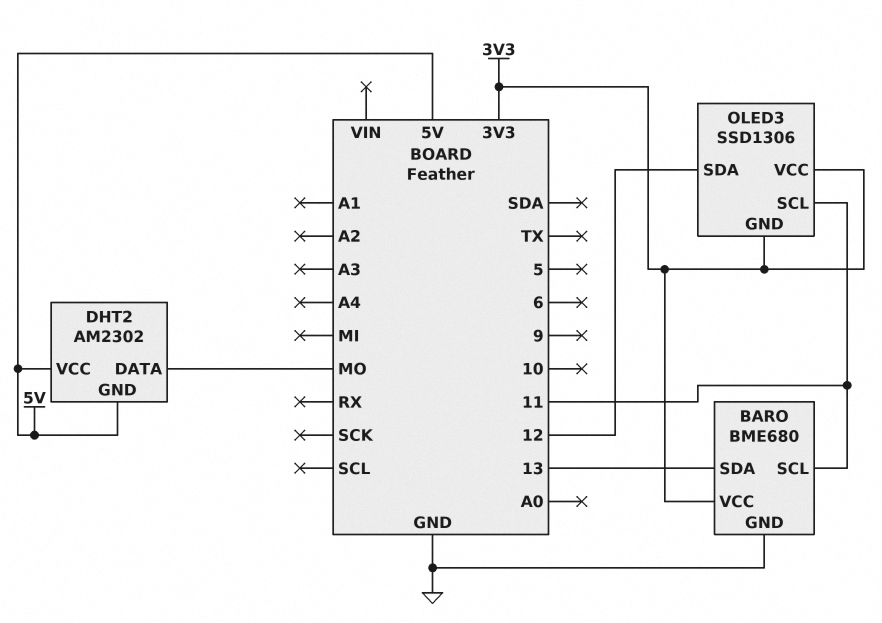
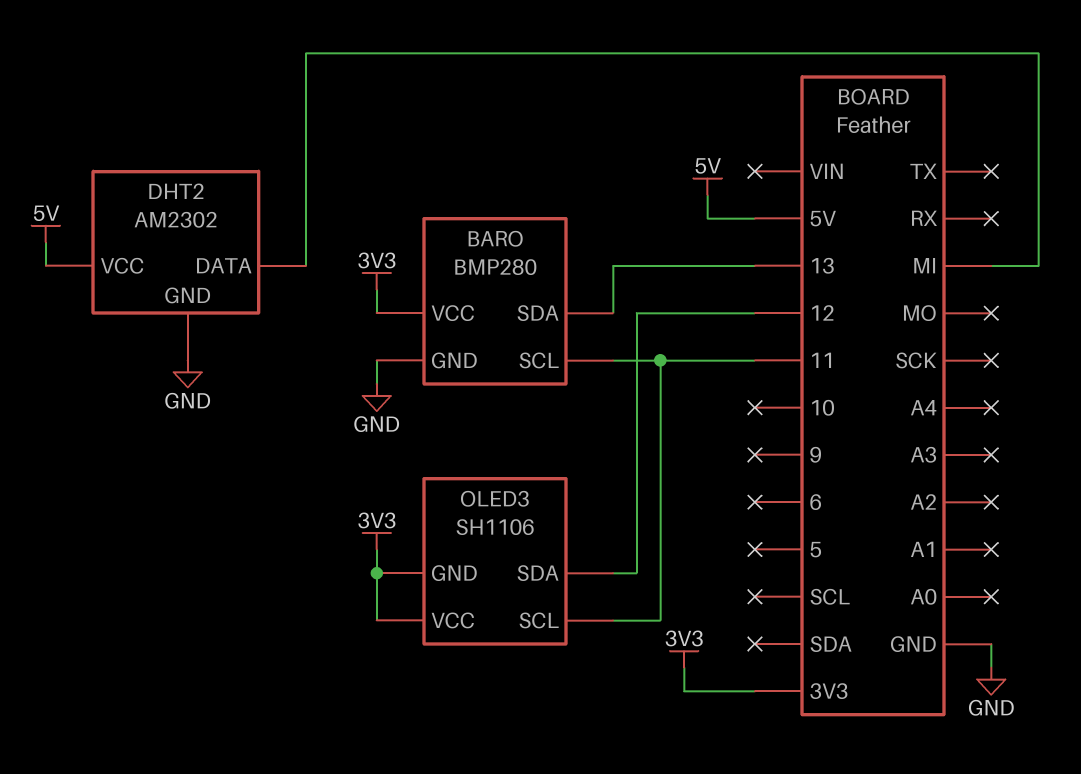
BARO: BME680 -> BMP280
DHT2 pin DATA: MO -> MI
DHT2 pin GND: 5V -> GND
OLED3: SSD1306 -> SH1106

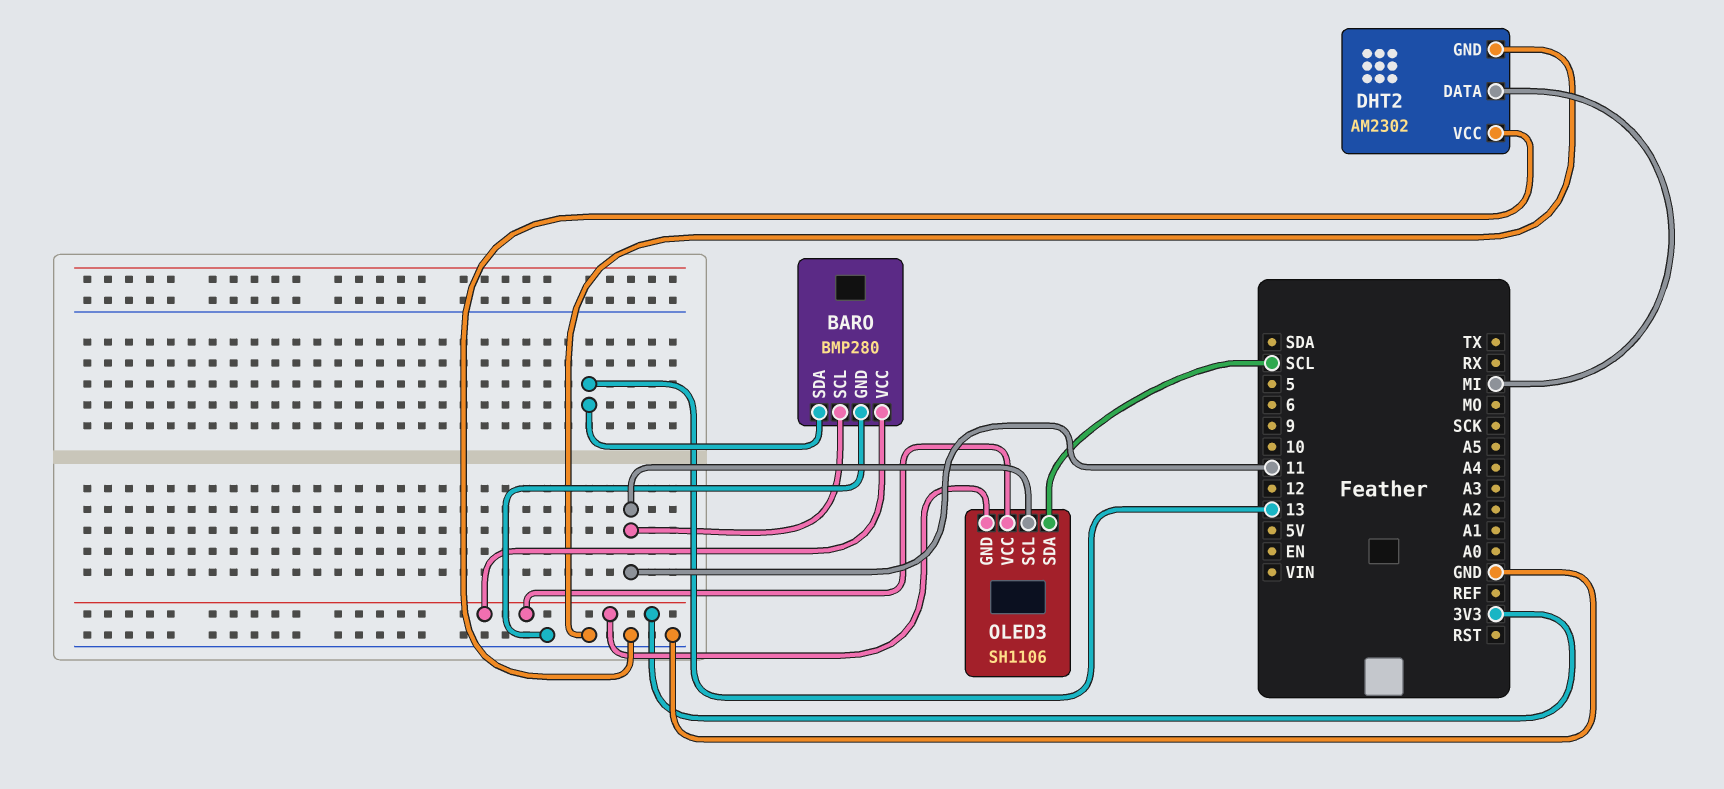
DHT2 pin VCC: 5V -> GND
OLED3 pin SDA: 12 -> SCL

